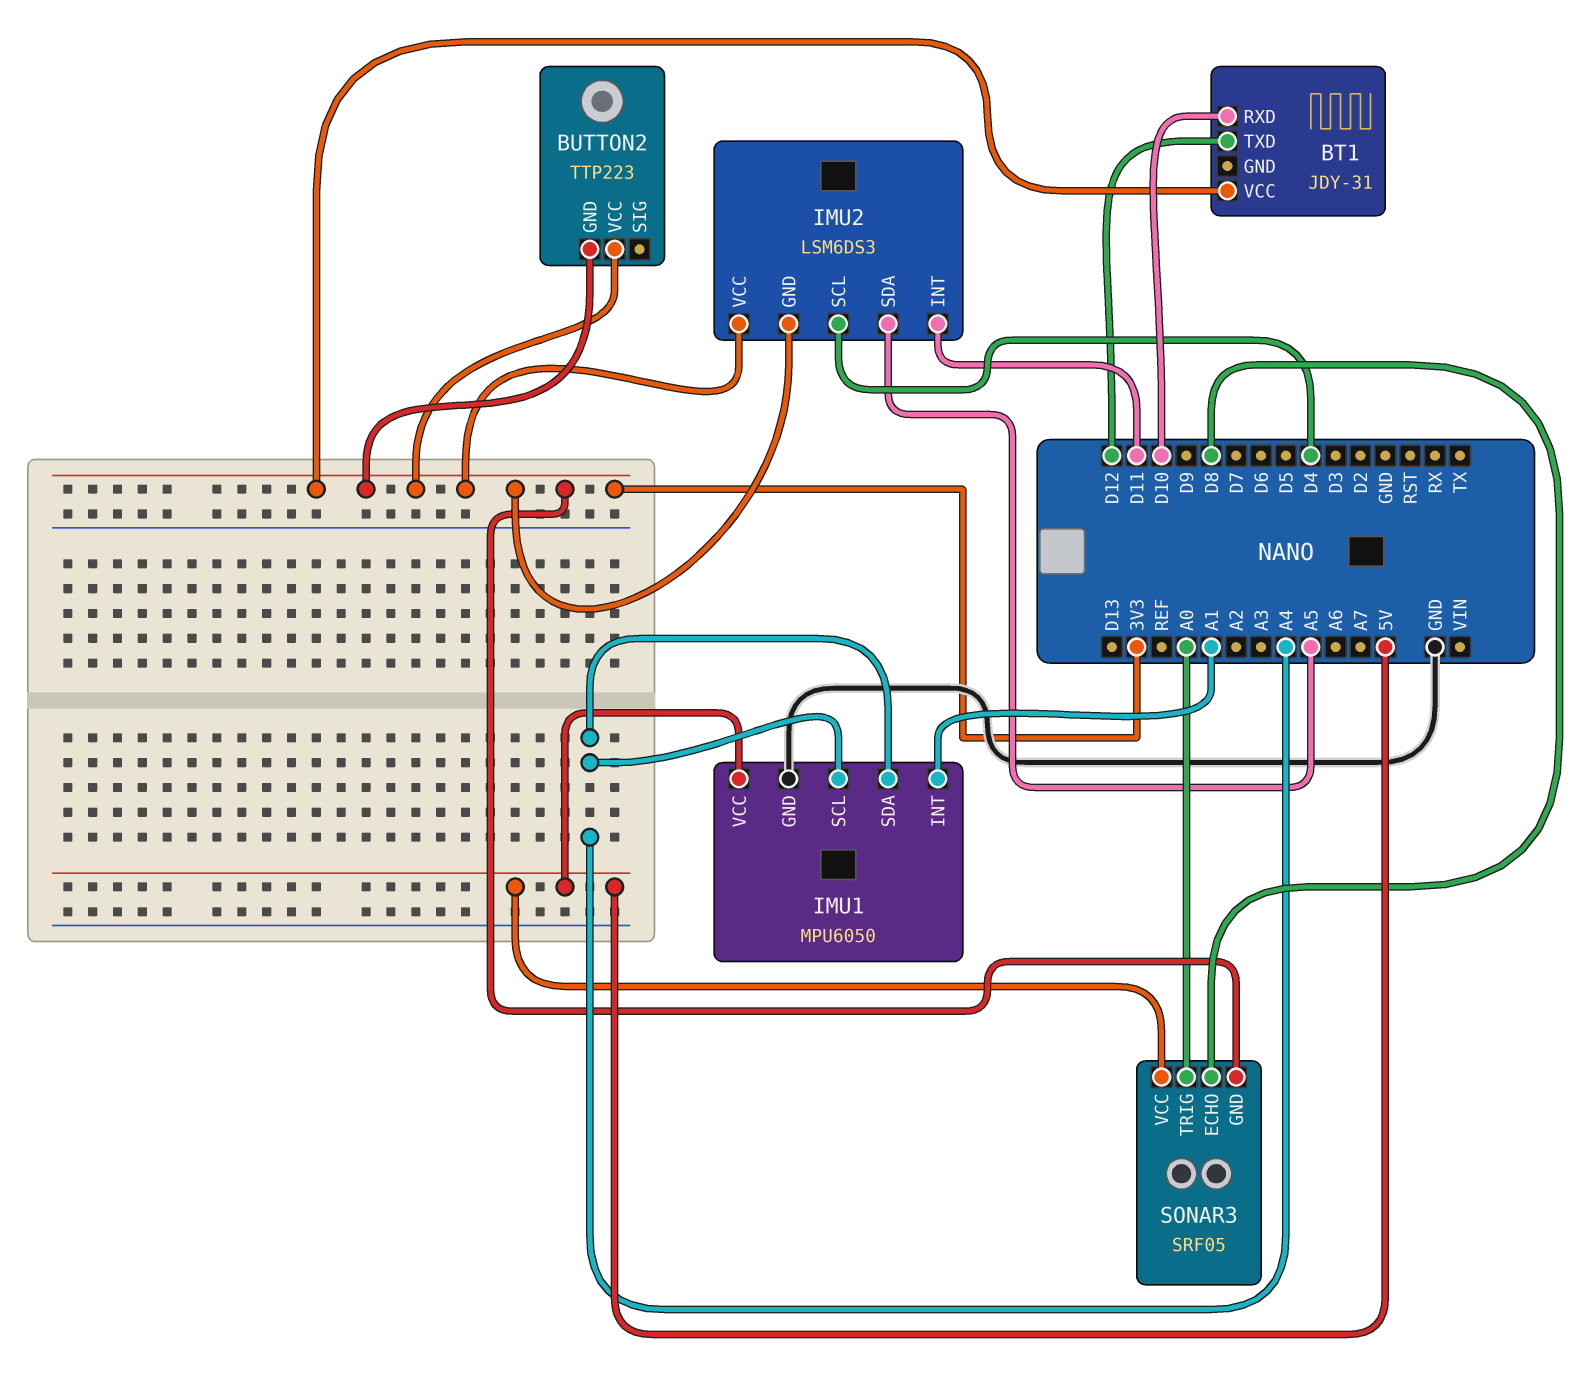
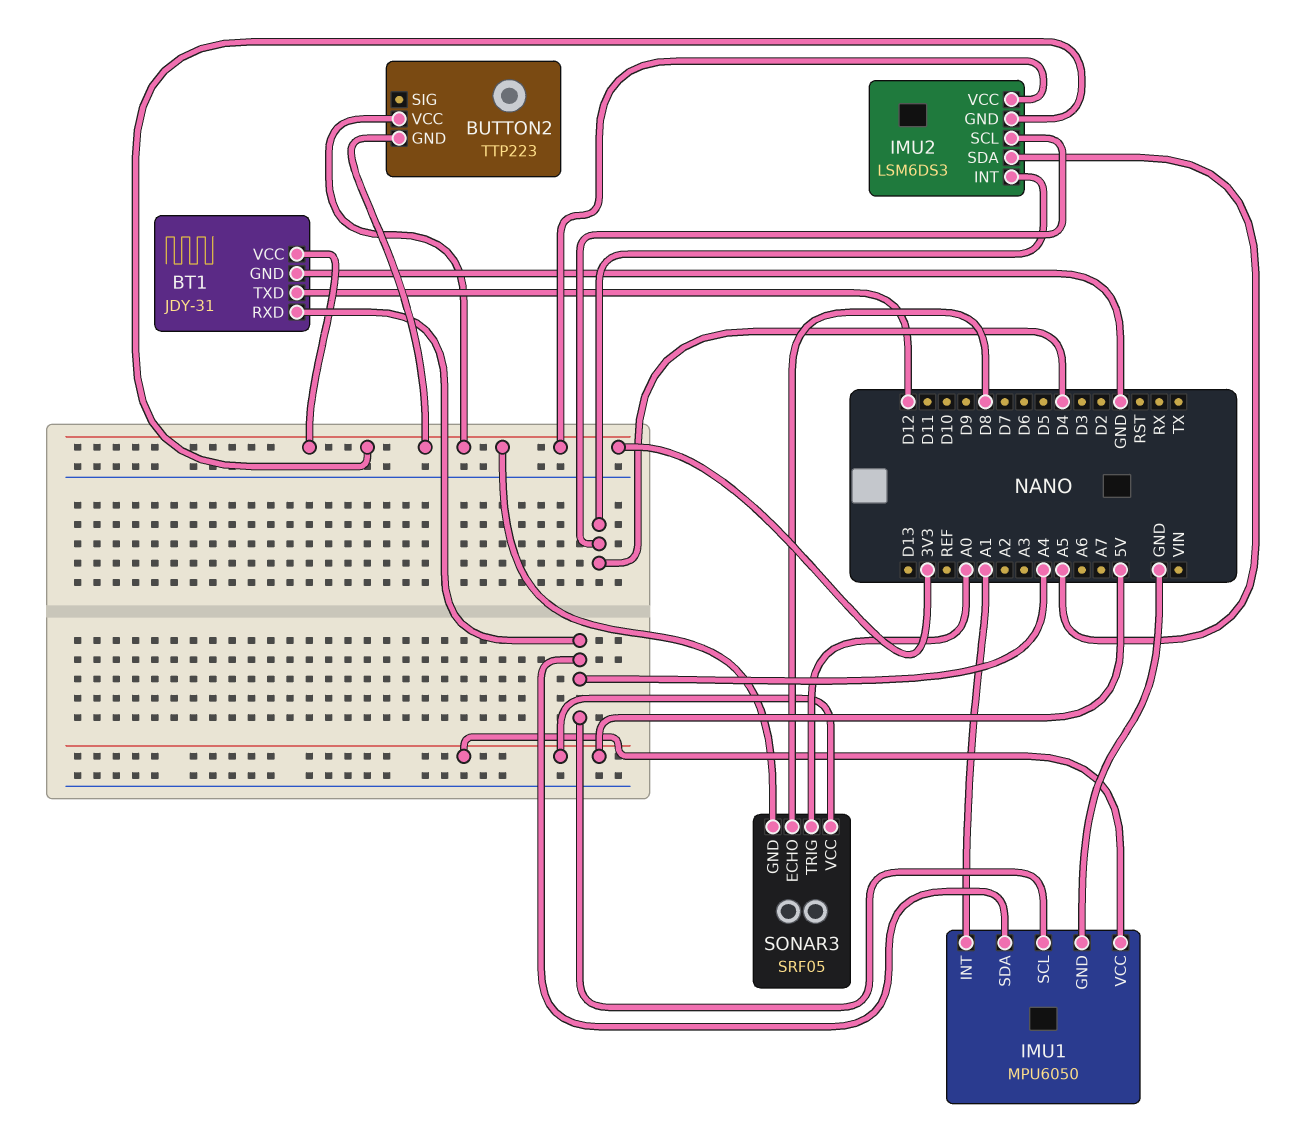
BT1 pin GND: none -> GND
BT1 pin RXD: D10 -> A4
IMU2 pin INT: D11 -> D4

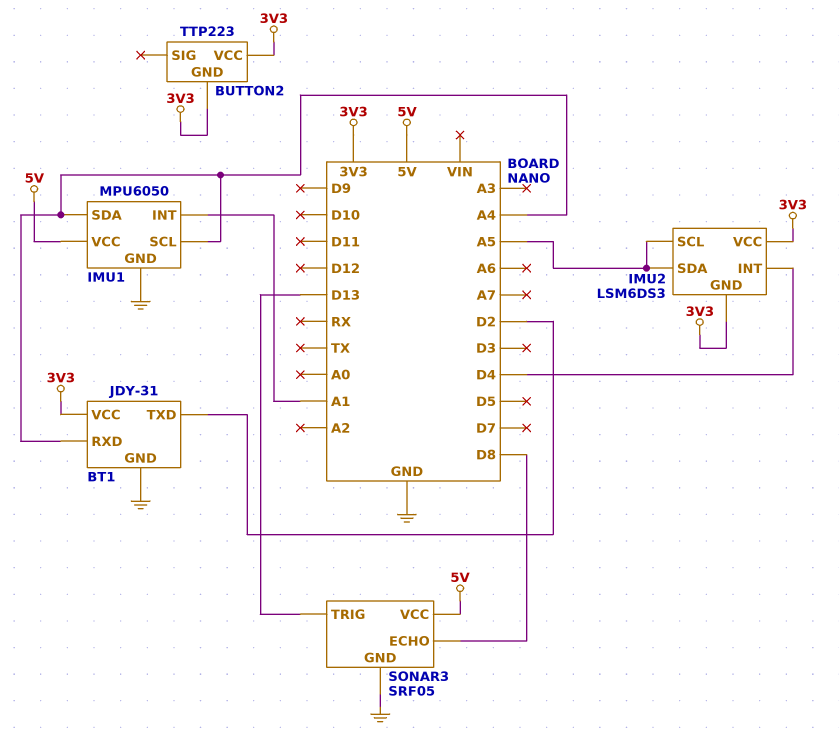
BT1 pin TXD: D12 -> D2
IMU2 pin SCL: D4 -> A5
SONAR3 pin GND: 3V3 -> GND
SONAR3 pin TRIG: A0 -> D13

